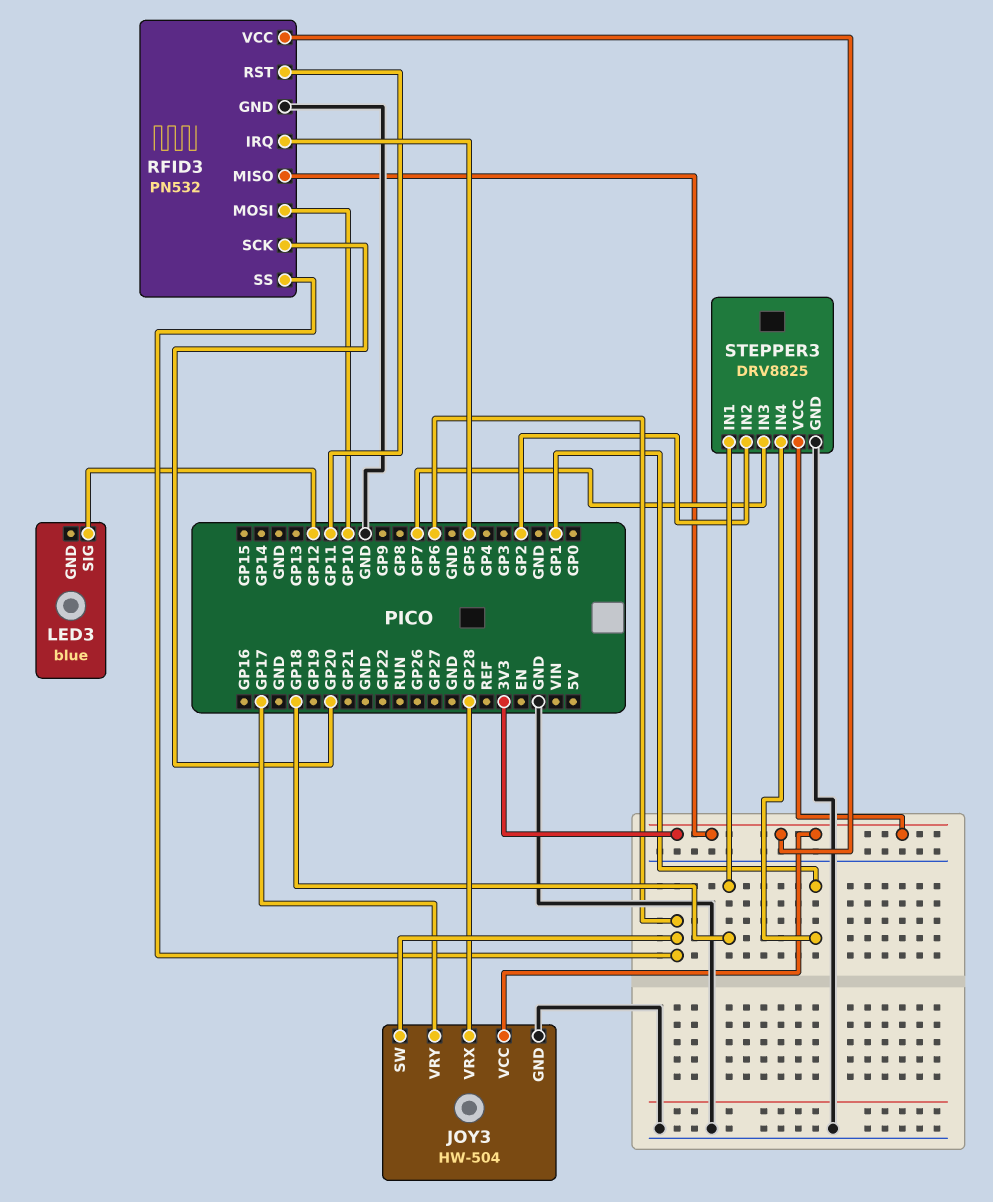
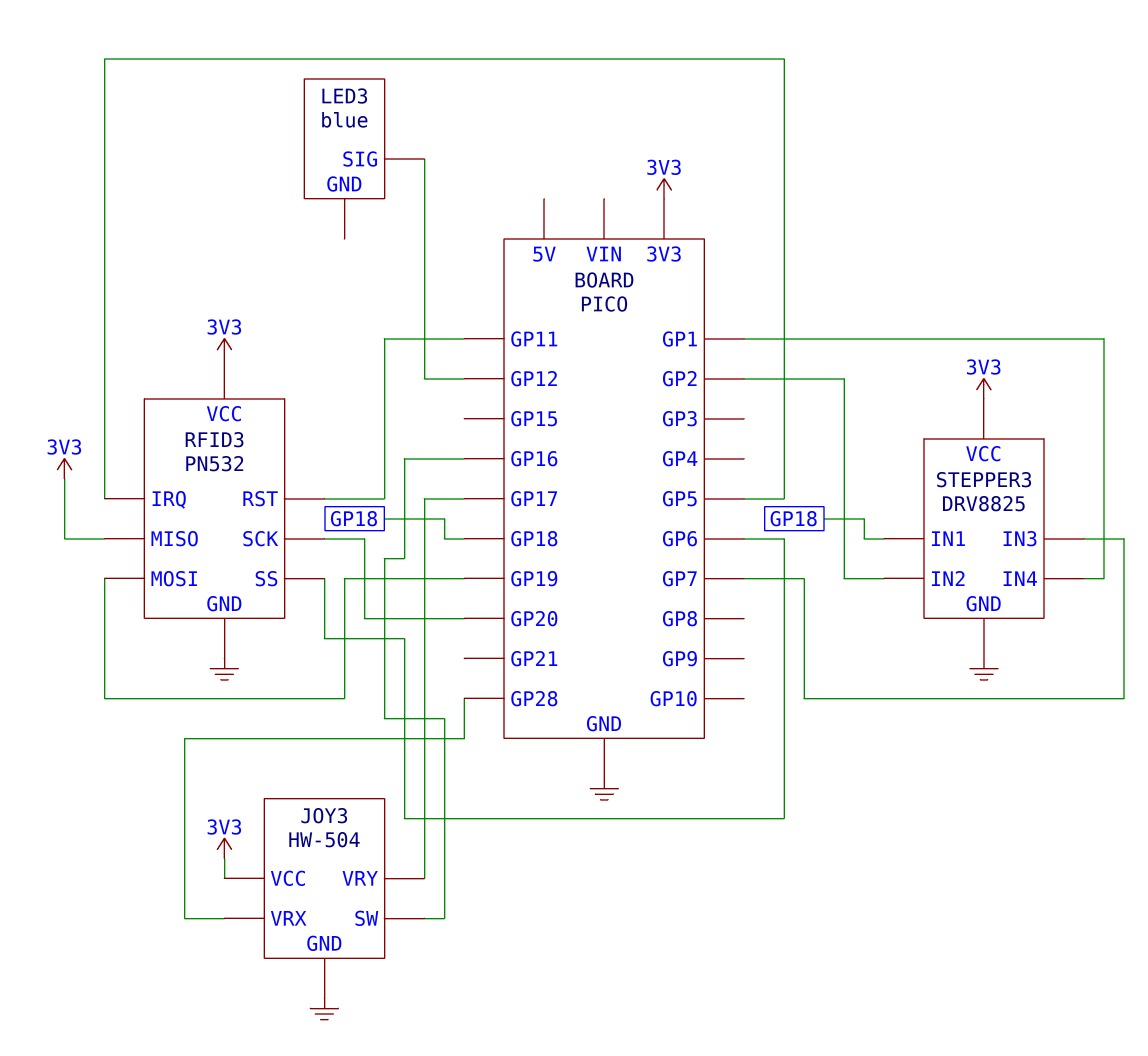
JOY3 pin SW: GP6 -> GP16
RFID3 pin MOSI: GP10 -> GP19

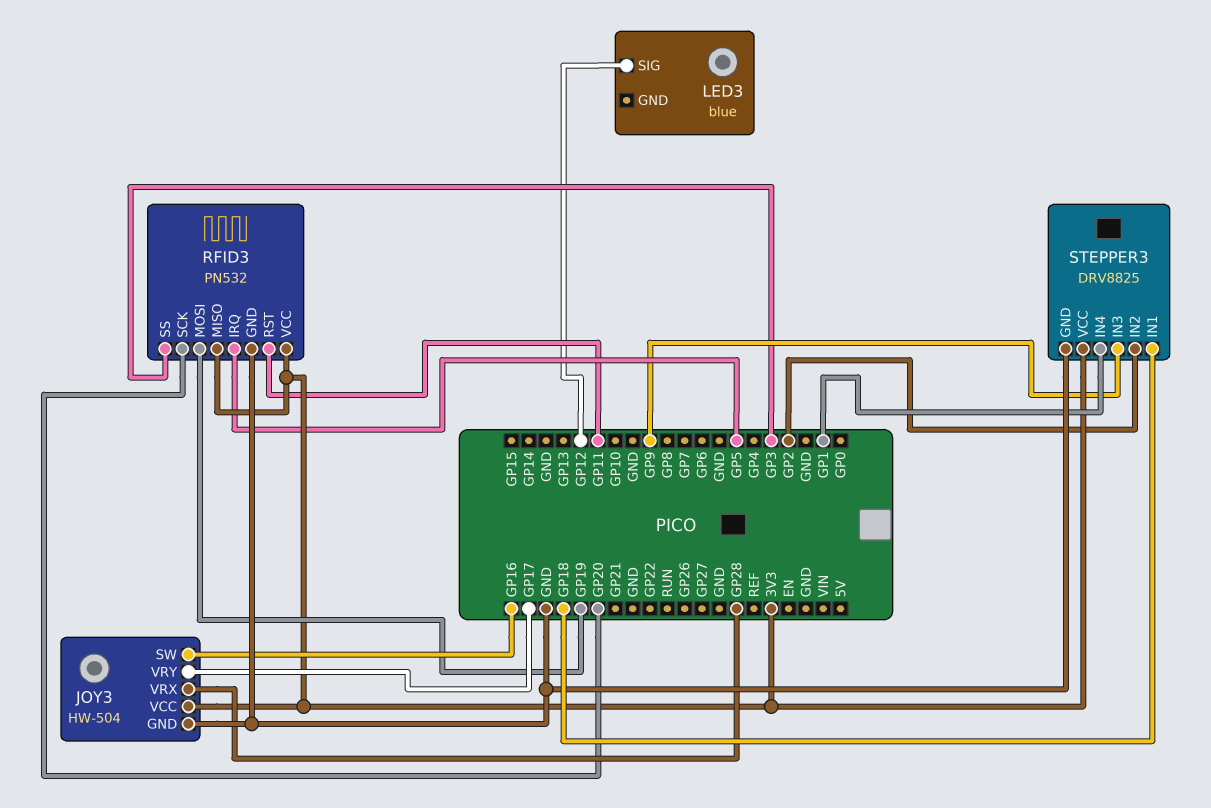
RFID3 pin SS: GP6 -> GP3
STEPPER3 pin IN3: GP7 -> GP9

